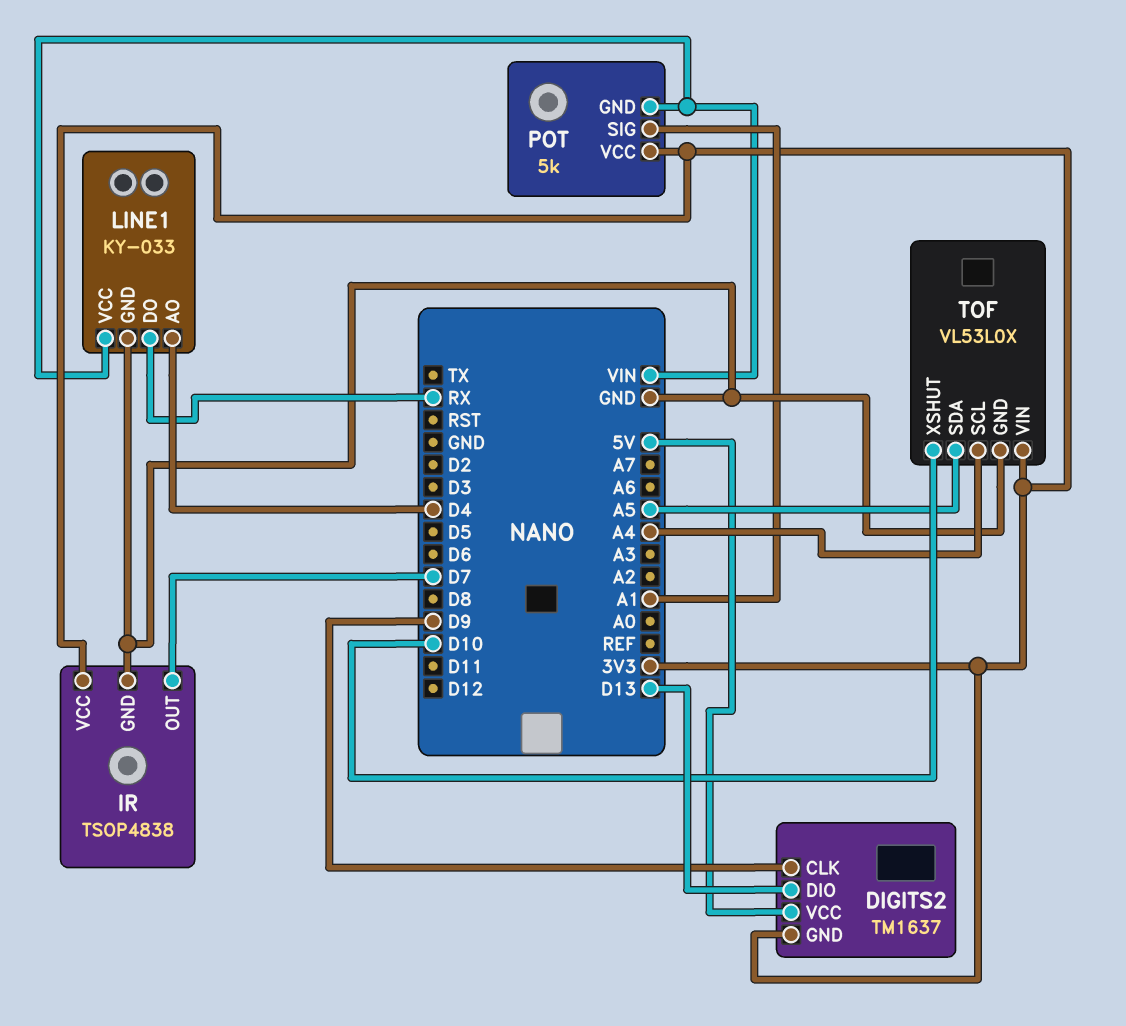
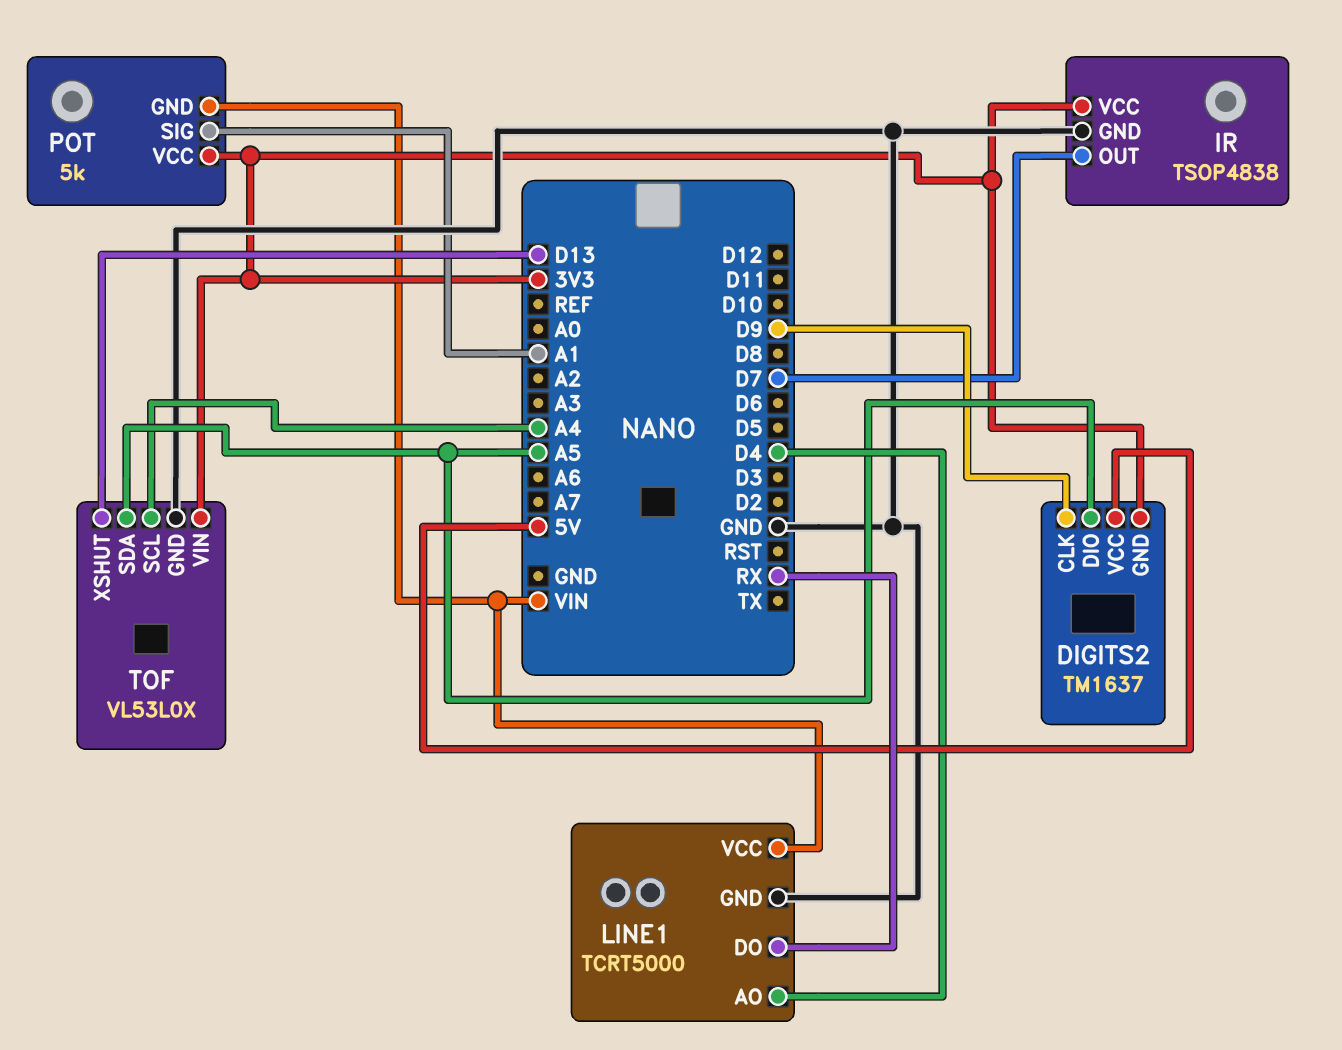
DIGITS2 pin DIO: D13 -> A5
LINE1: KY-033 -> TCRT5000
TOF pin XSHUT: D10 -> D13

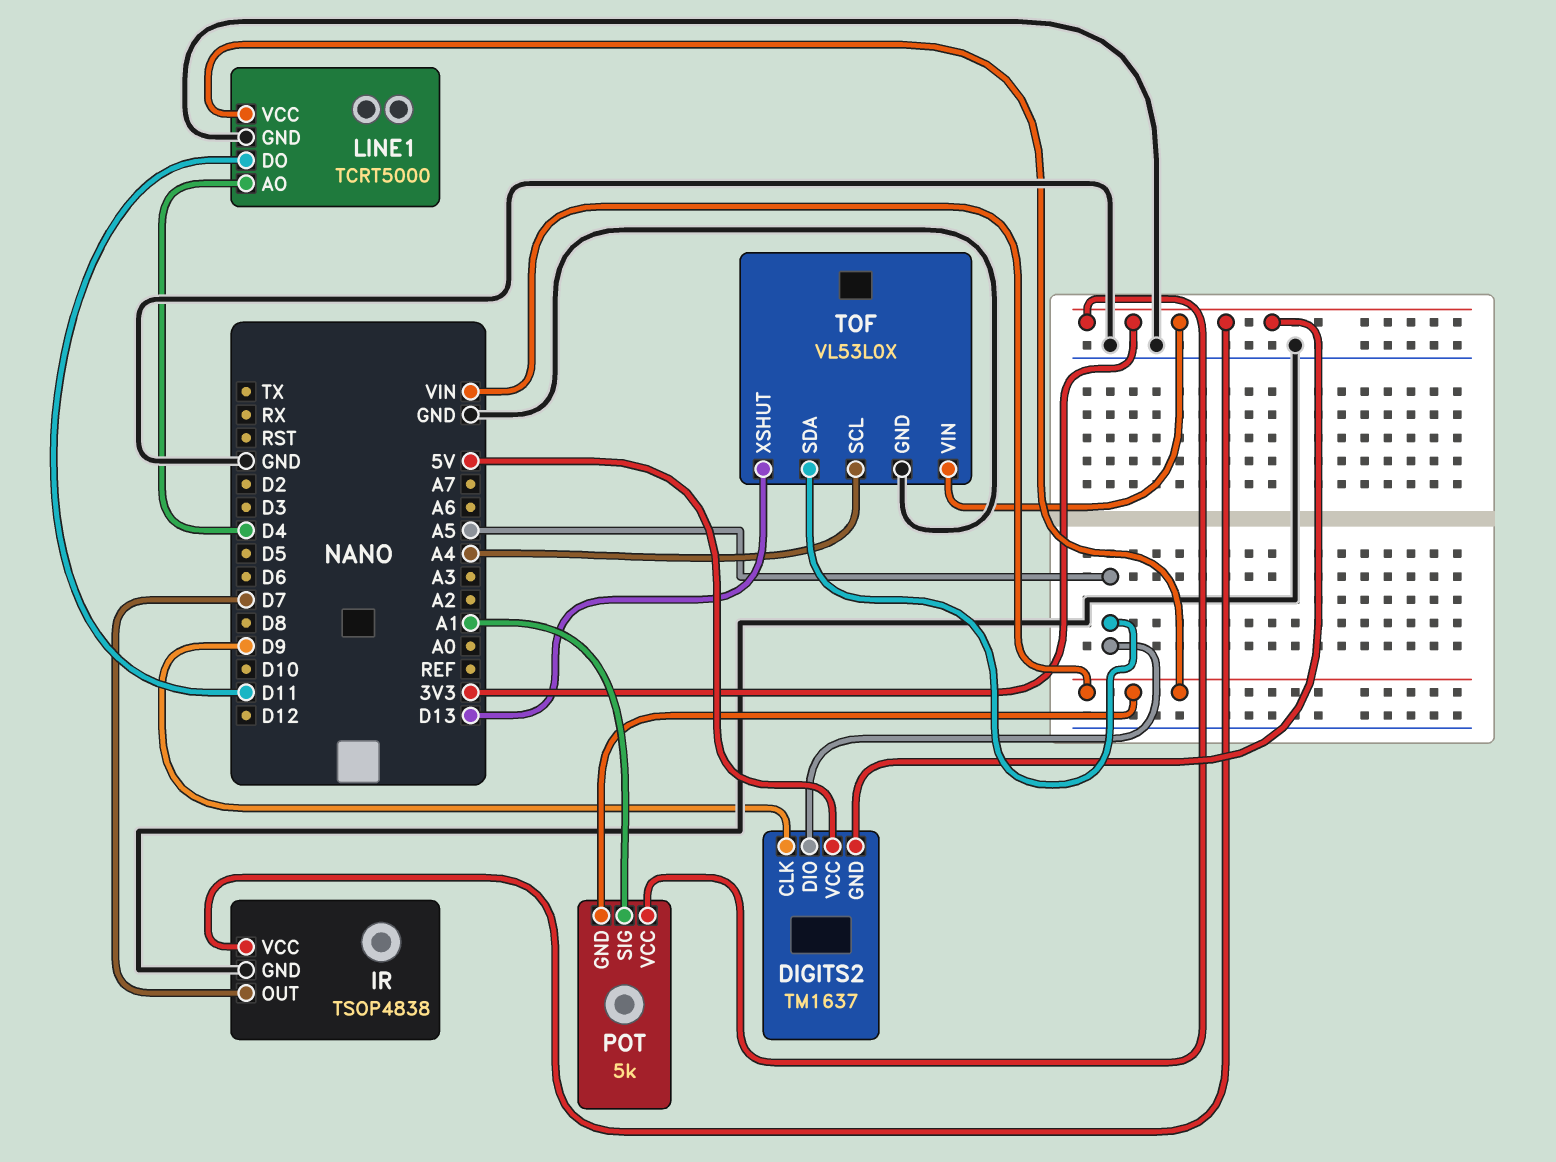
LINE1 pin DO: RX -> D11

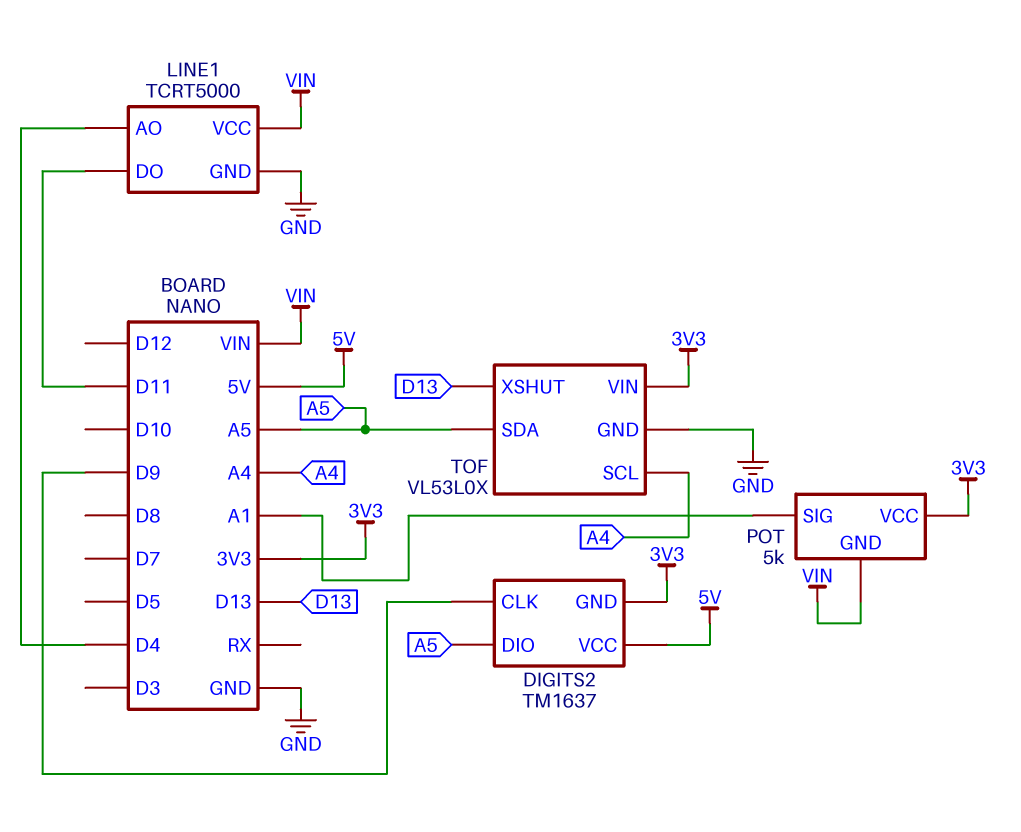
IR: TSOP4838 -> none
IR pin GND: GND -> none
IR pin OUT: D7 -> none
IR pin VCC: 3V3 -> none

